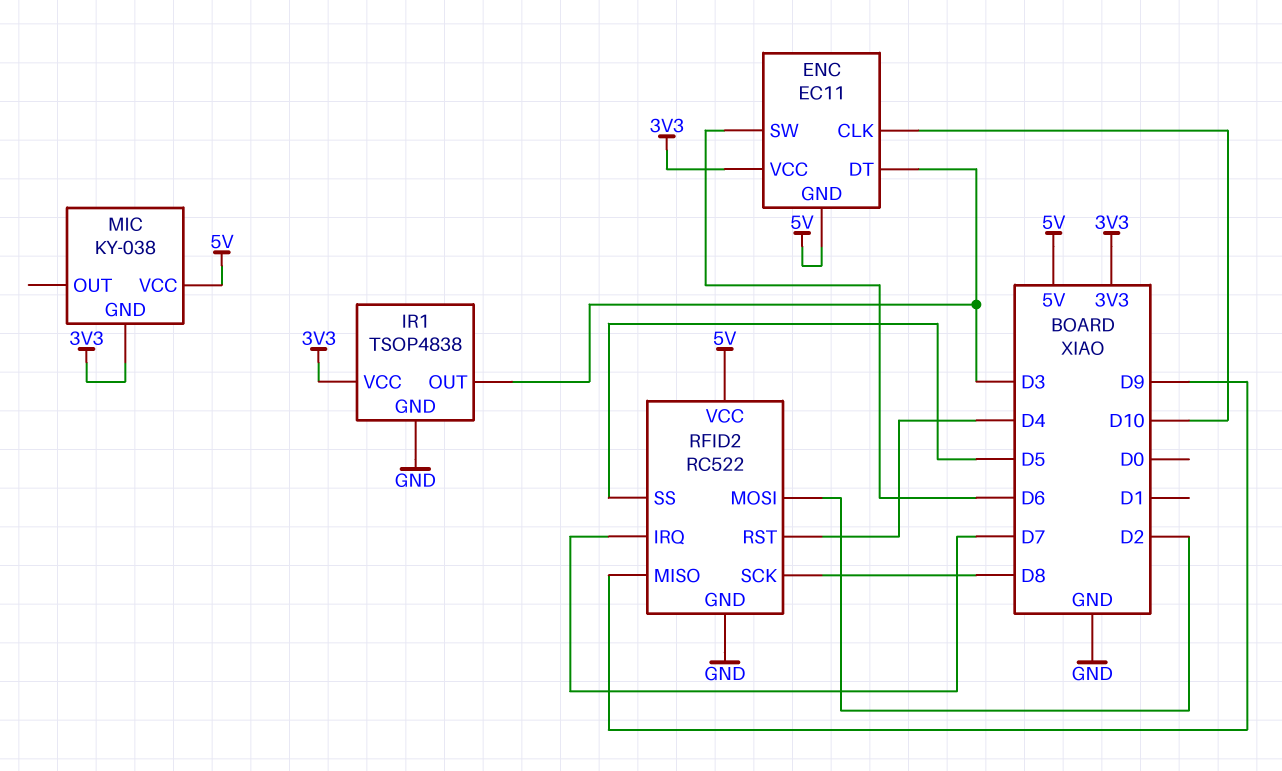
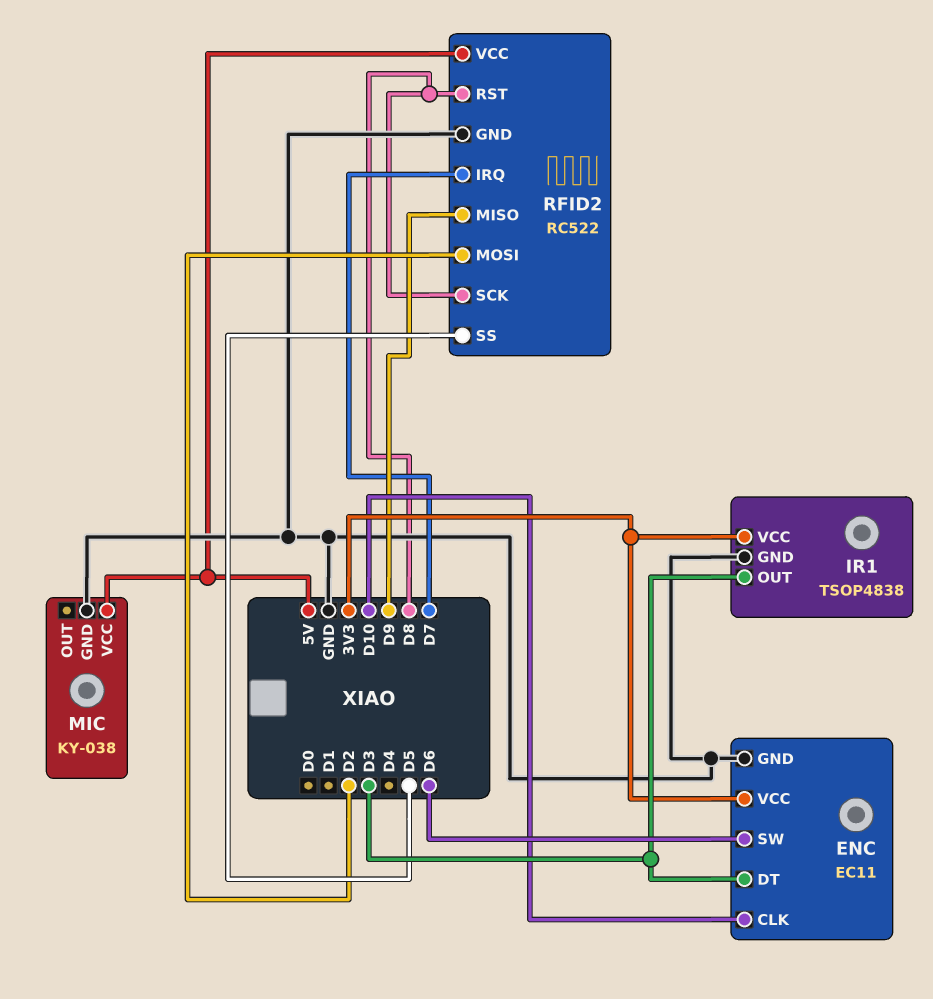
ENC pin GND: 5V -> GND
MIC pin GND: 3V3 -> GND
RFID2 pin RST: D4 -> D8

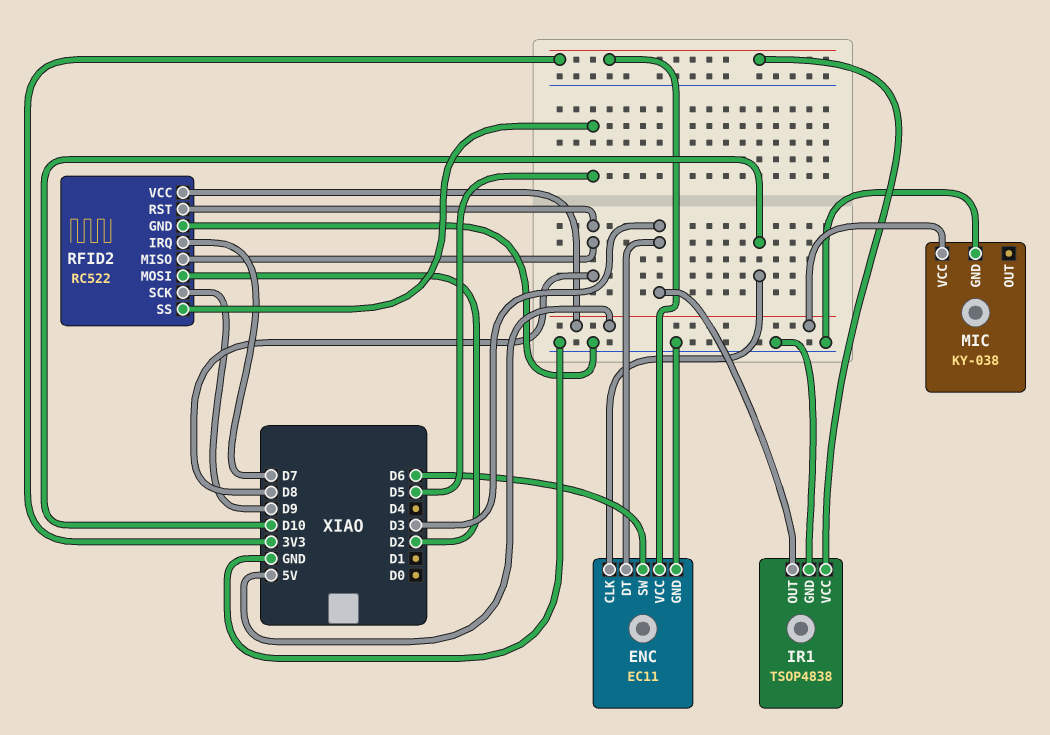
RFID2 pin MISO: D9 -> D8
RFID2 pin SCK: D8 -> D9

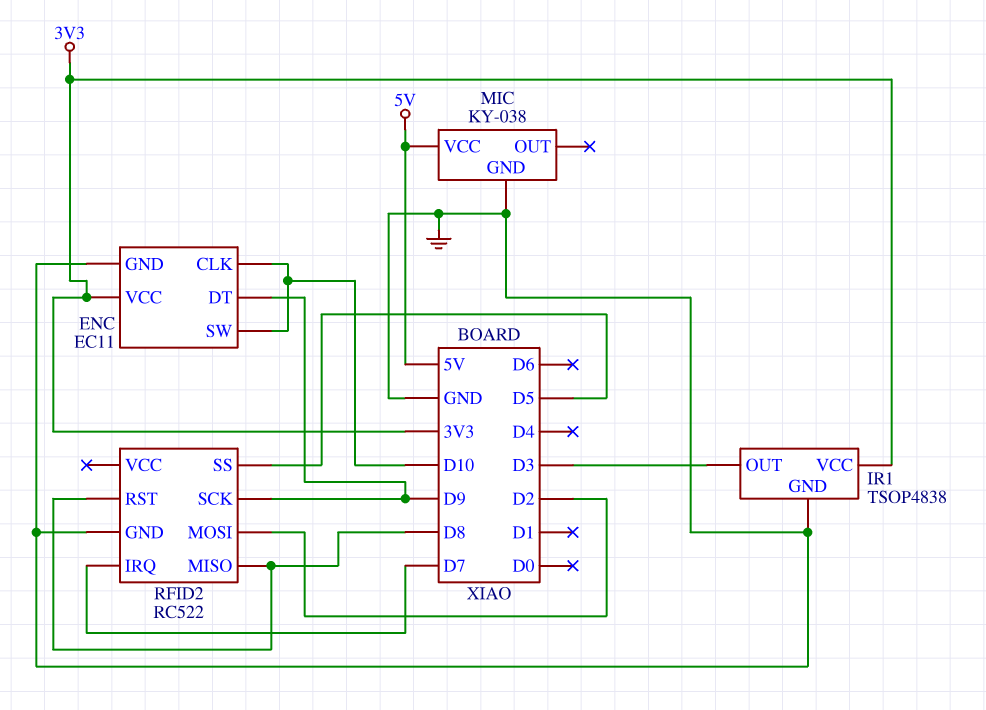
ENC pin DT: D3 -> D9
ENC pin SW: D6 -> D10
RFID2 pin VCC: 5V -> none

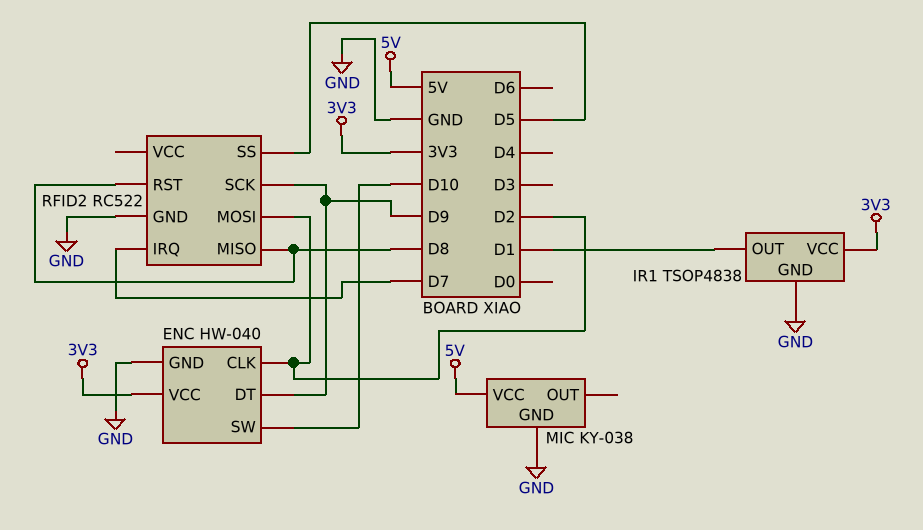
ENC: EC11 -> HW-040
ENC pin CLK: D10 -> D2
IR1 pin OUT: D3 -> D1

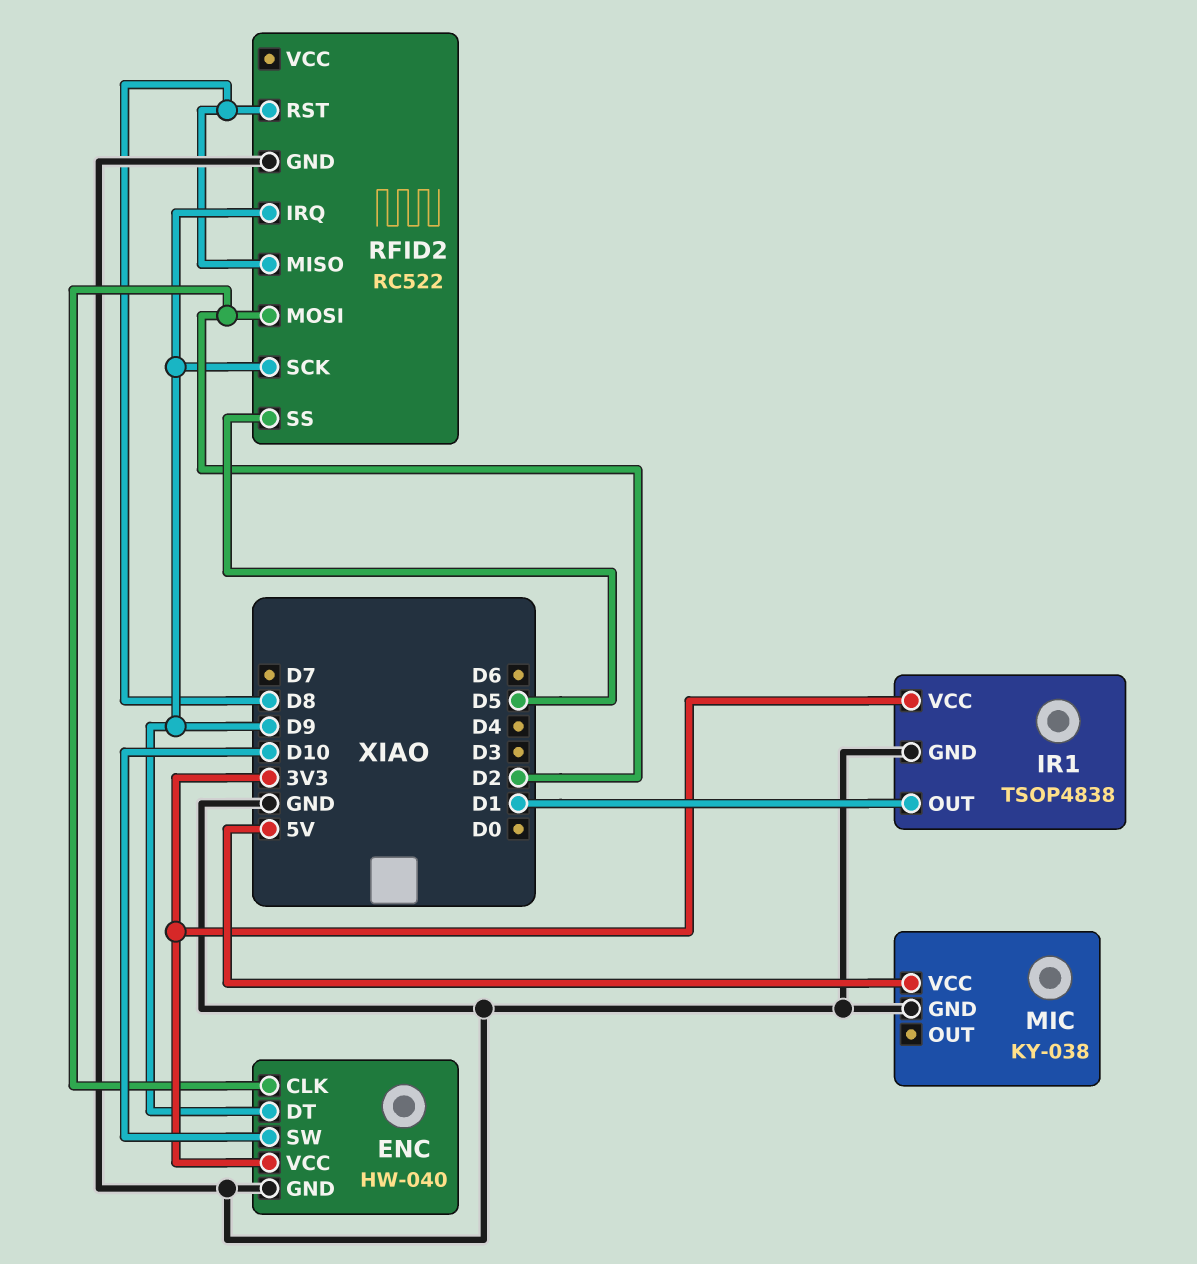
RFID2 pin IRQ: D7 -> D9

